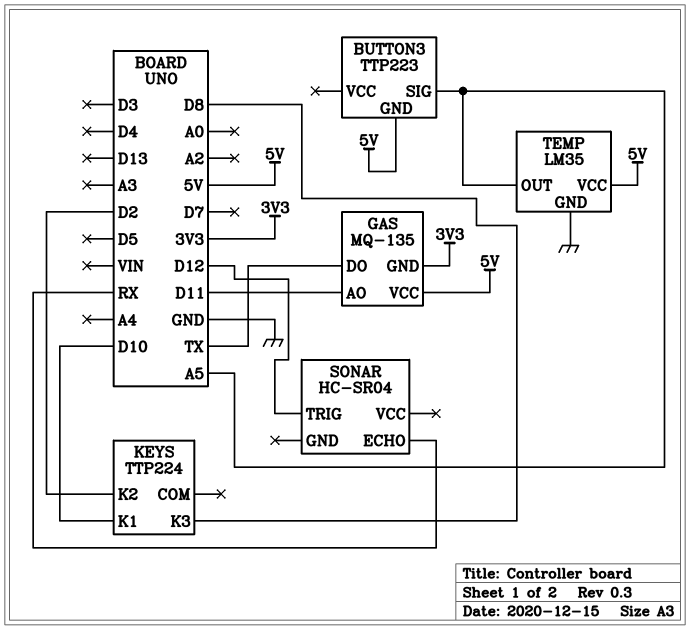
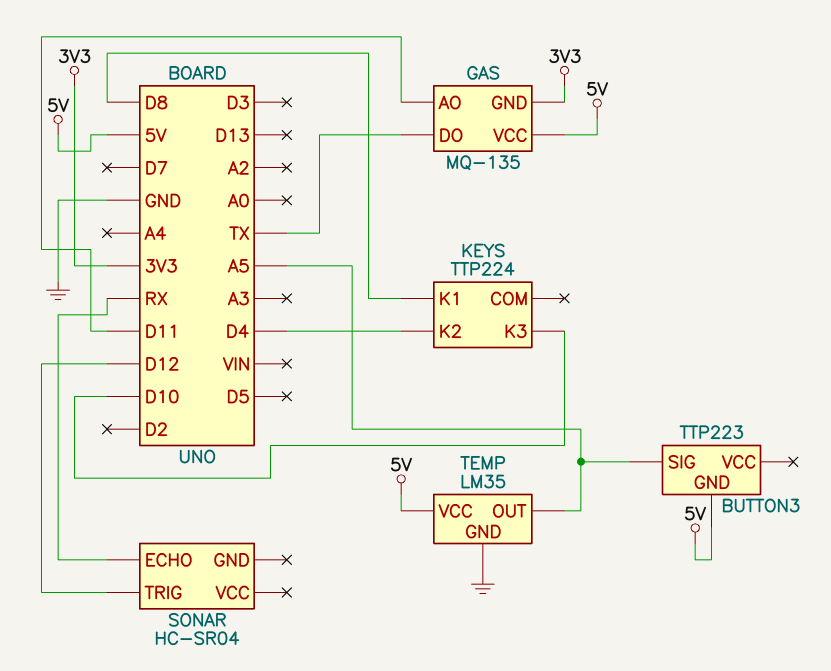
KEYS pin K1: D10 -> D8
KEYS pin K2: D2 -> D4
KEYS pin K3: D8 -> D10

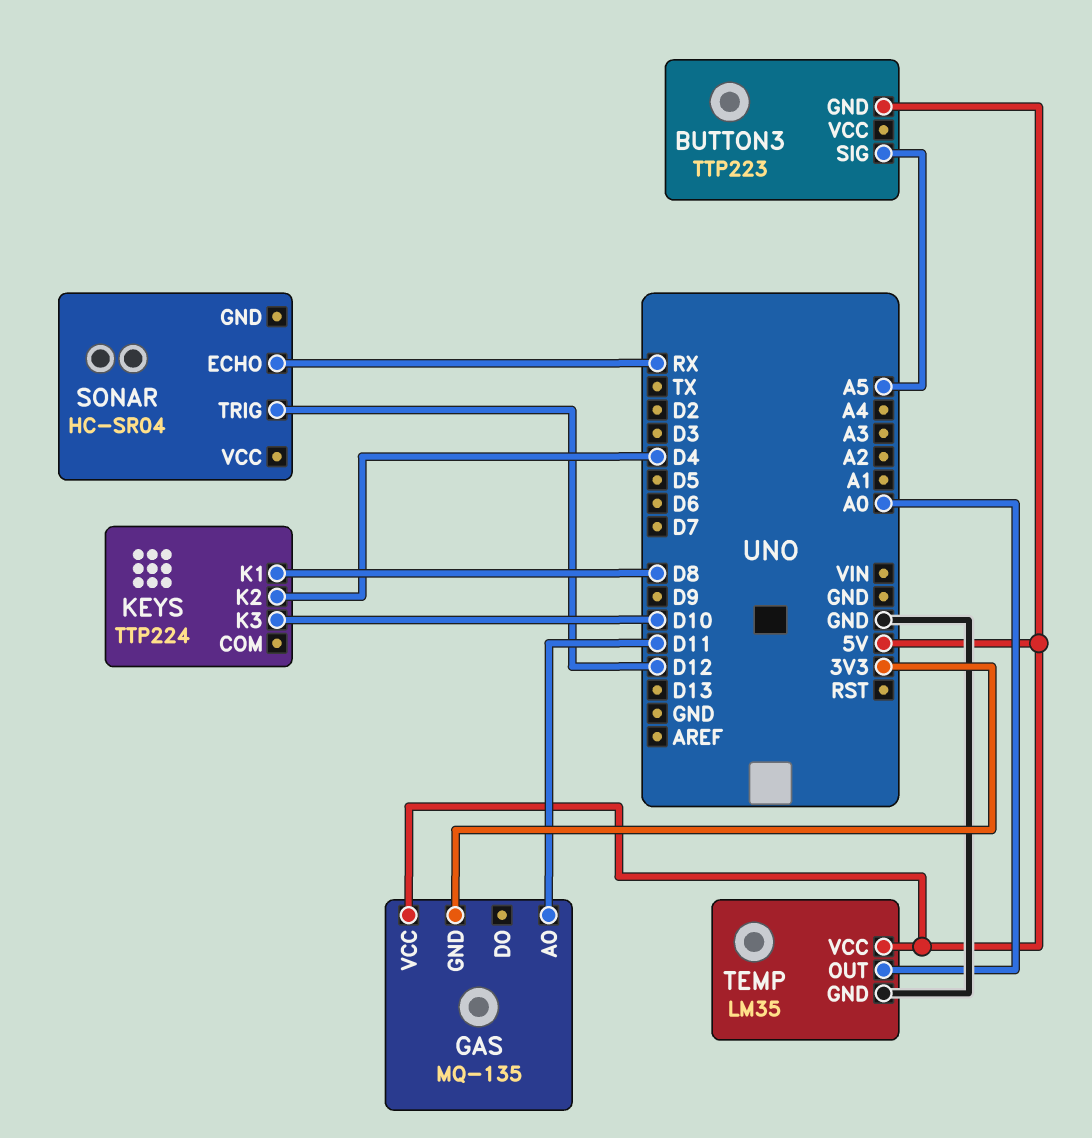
GAS pin DO: TX -> none
TEMP pin OUT: A5 -> A0

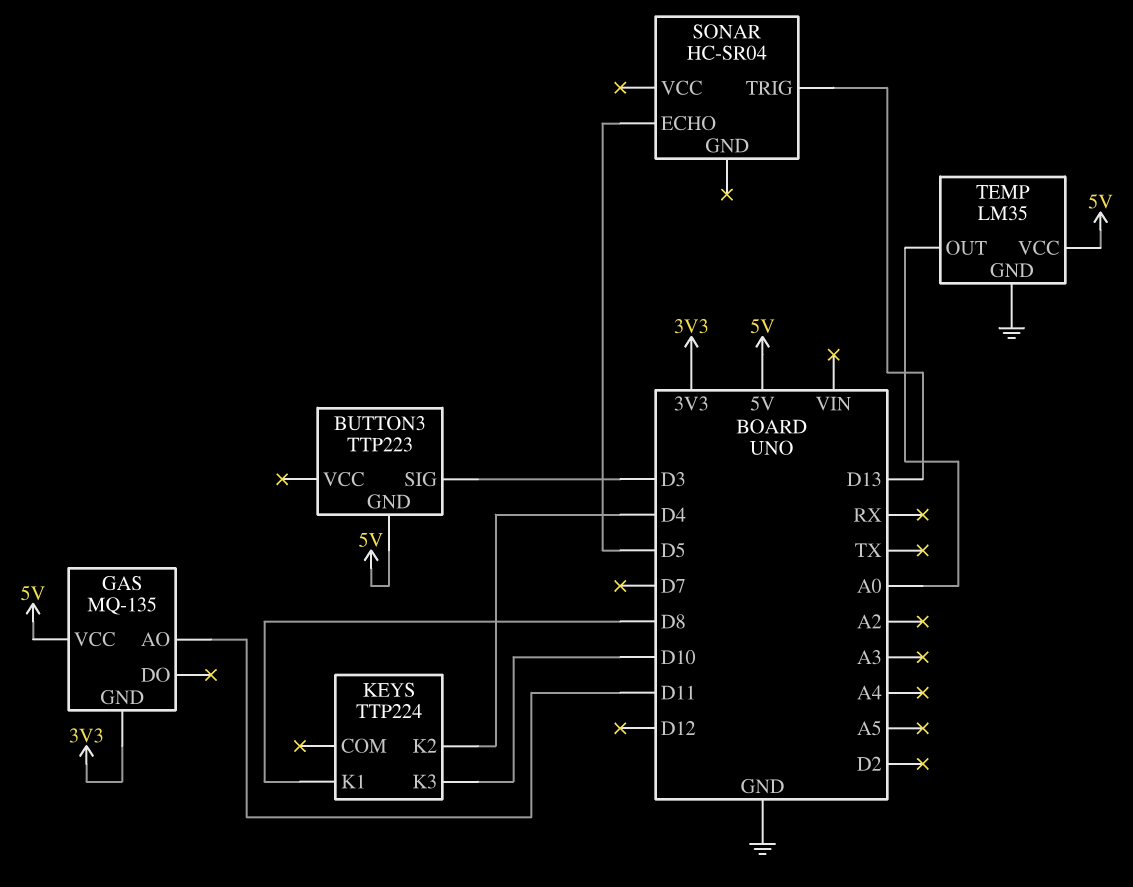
BUTTON3 pin SIG: A5 -> D3
SONAR pin ECHO: RX -> D5
SONAR pin TRIG: D12 -> D13

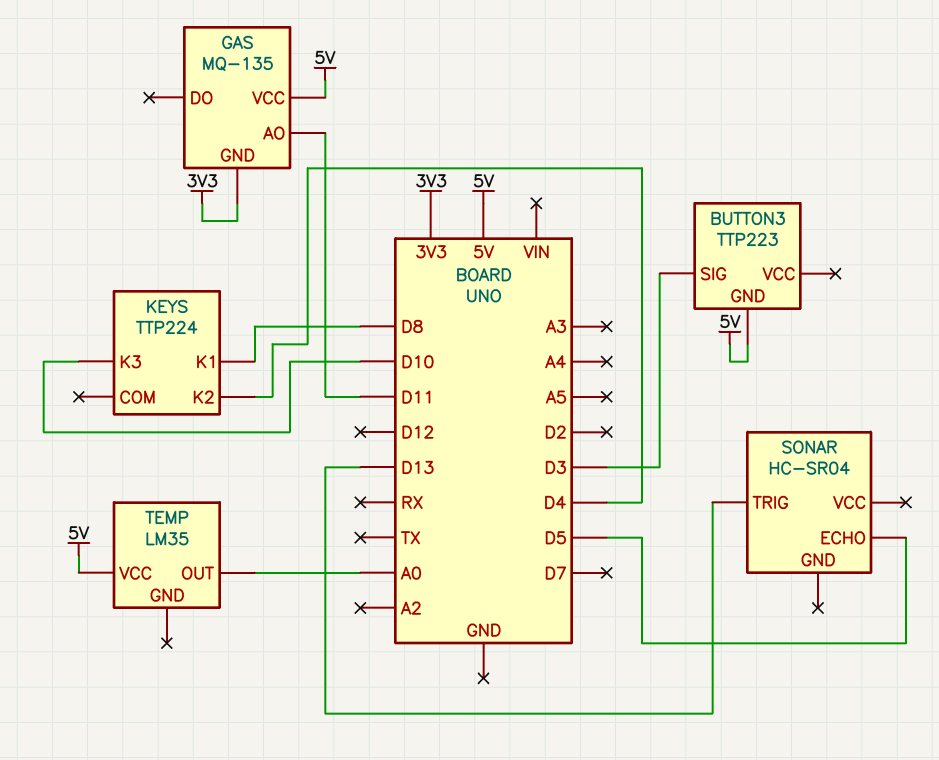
TEMP pin GND: GND -> none

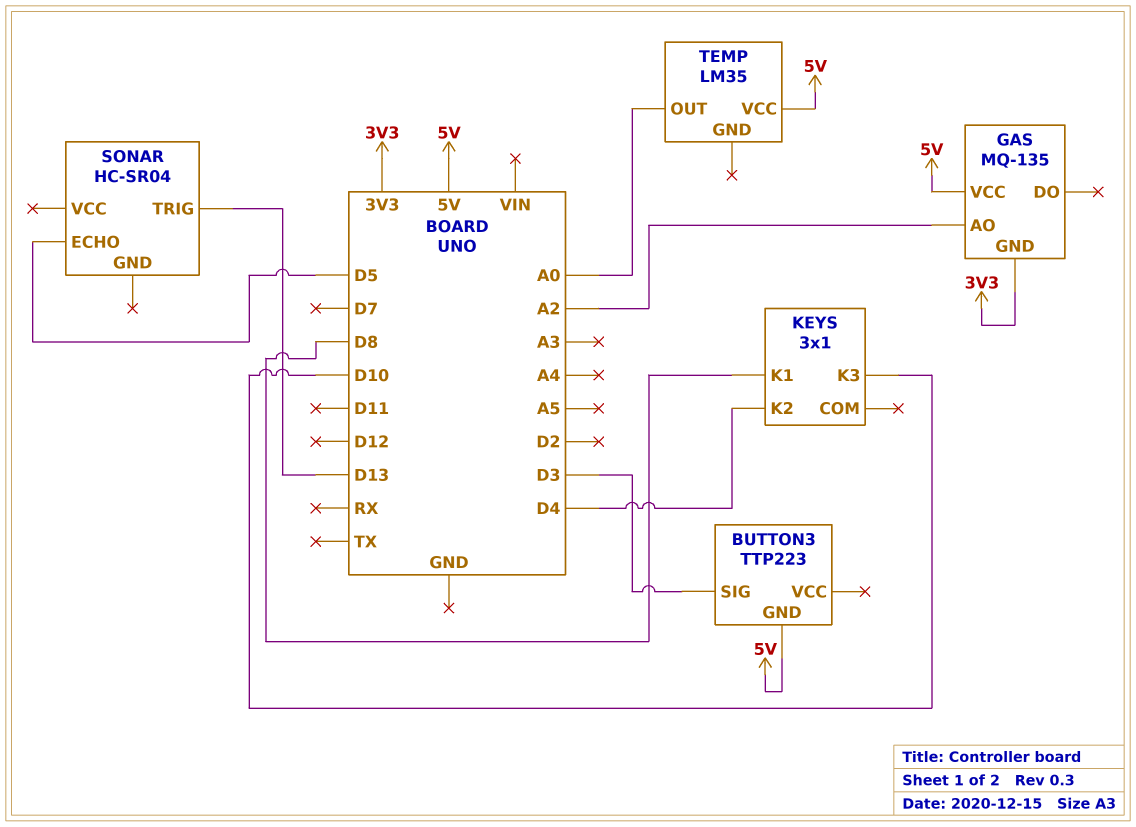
GAS pin AO: D11 -> A2
KEYS: TTP224 -> 3x1

